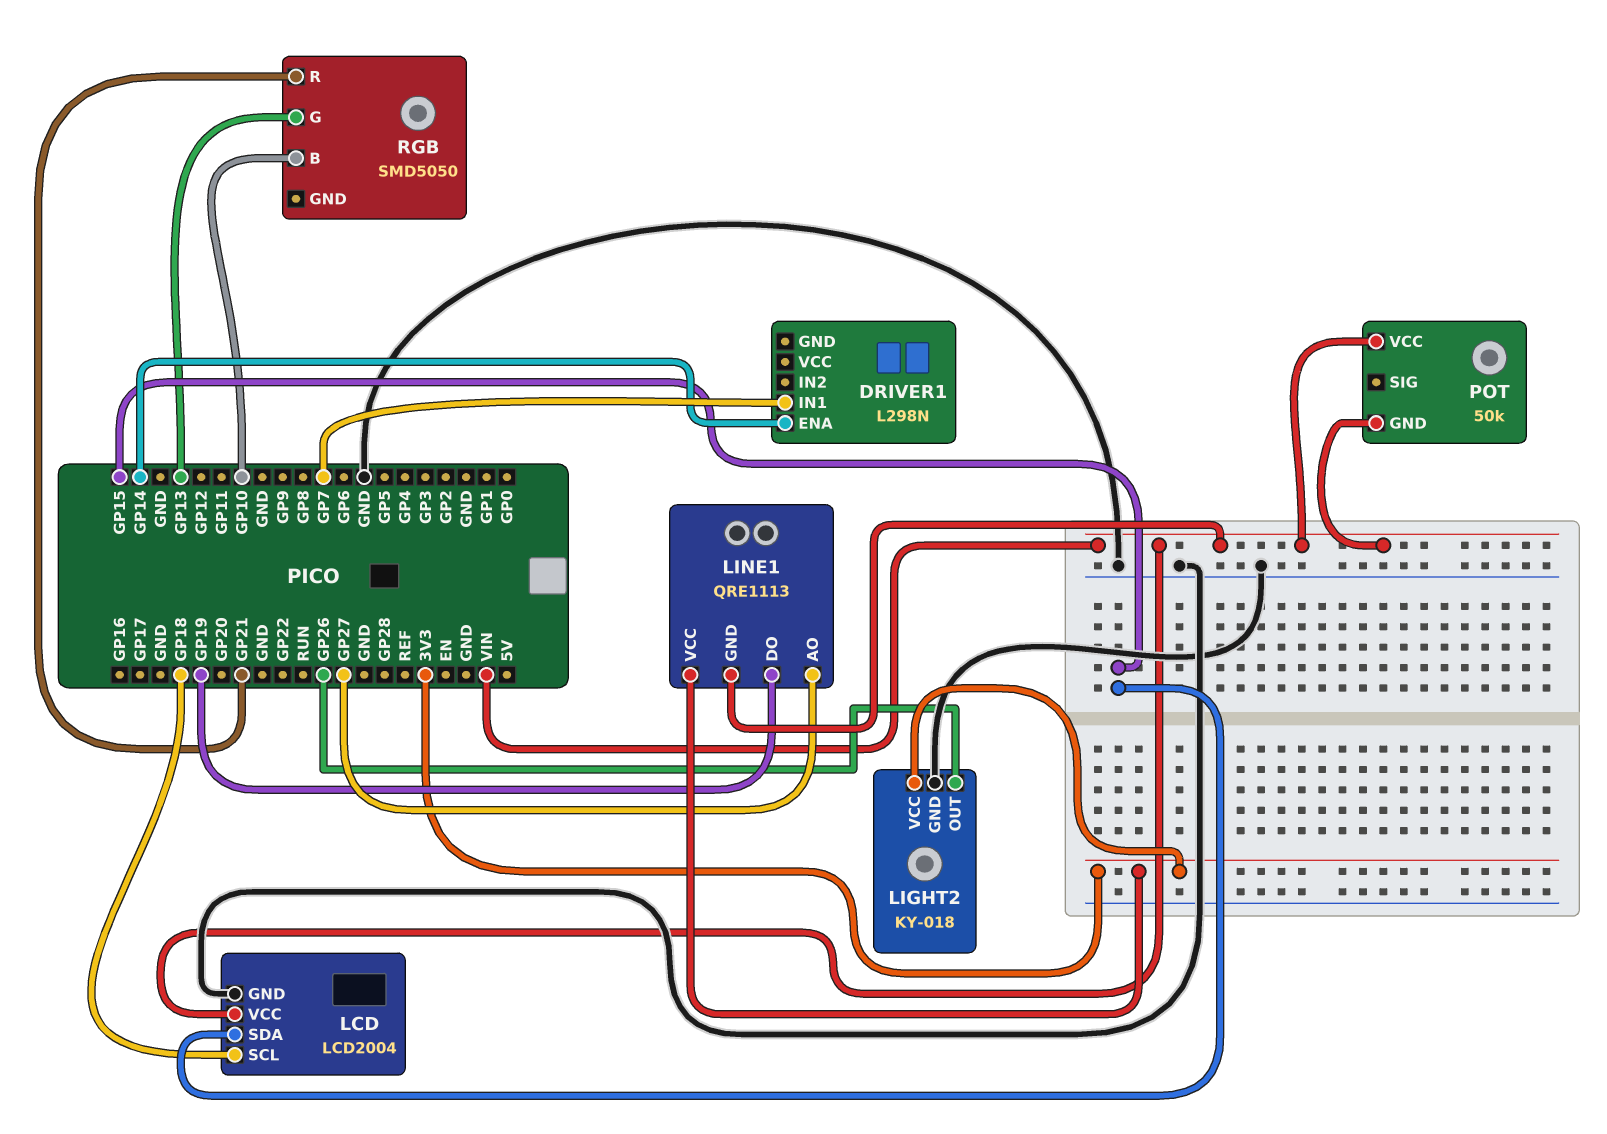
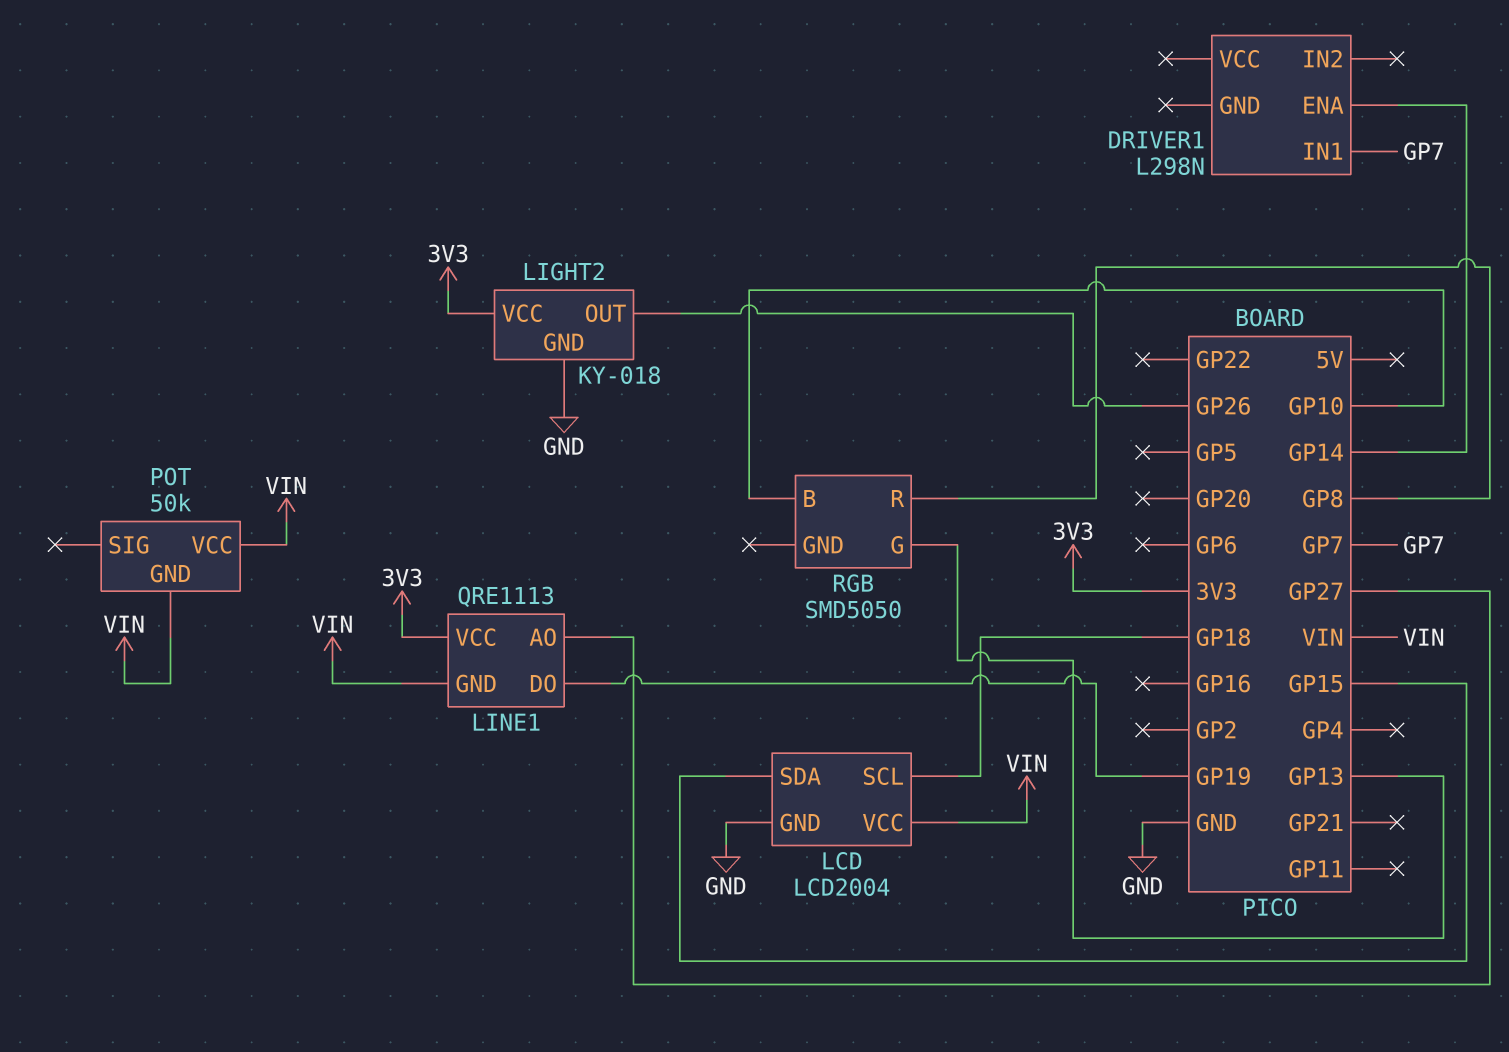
RGB pin R: GP21 -> GP8

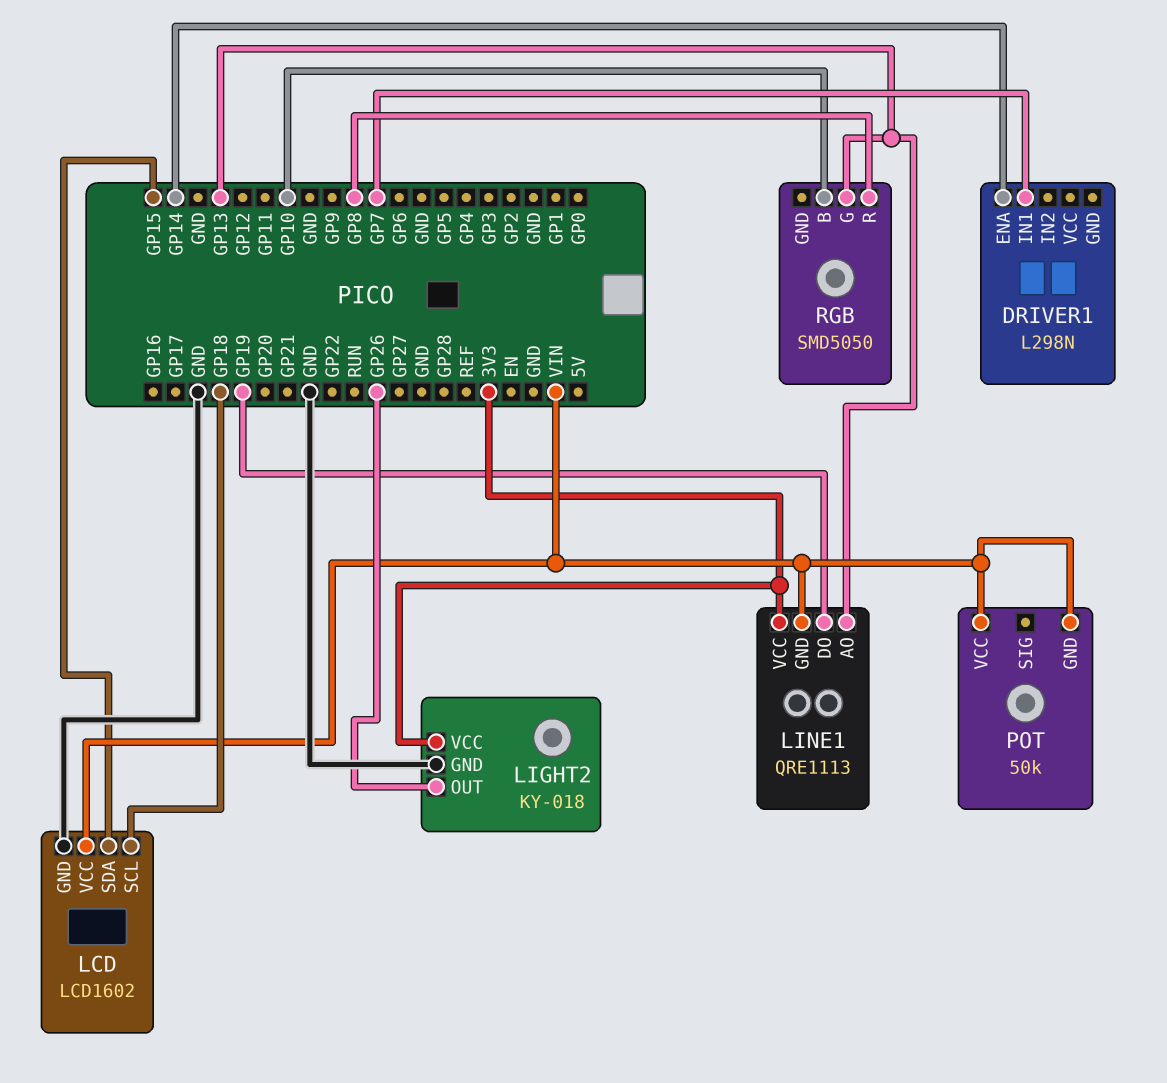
LCD: LCD2004 -> LCD1602
LINE1 pin AO: GP27 -> GP13

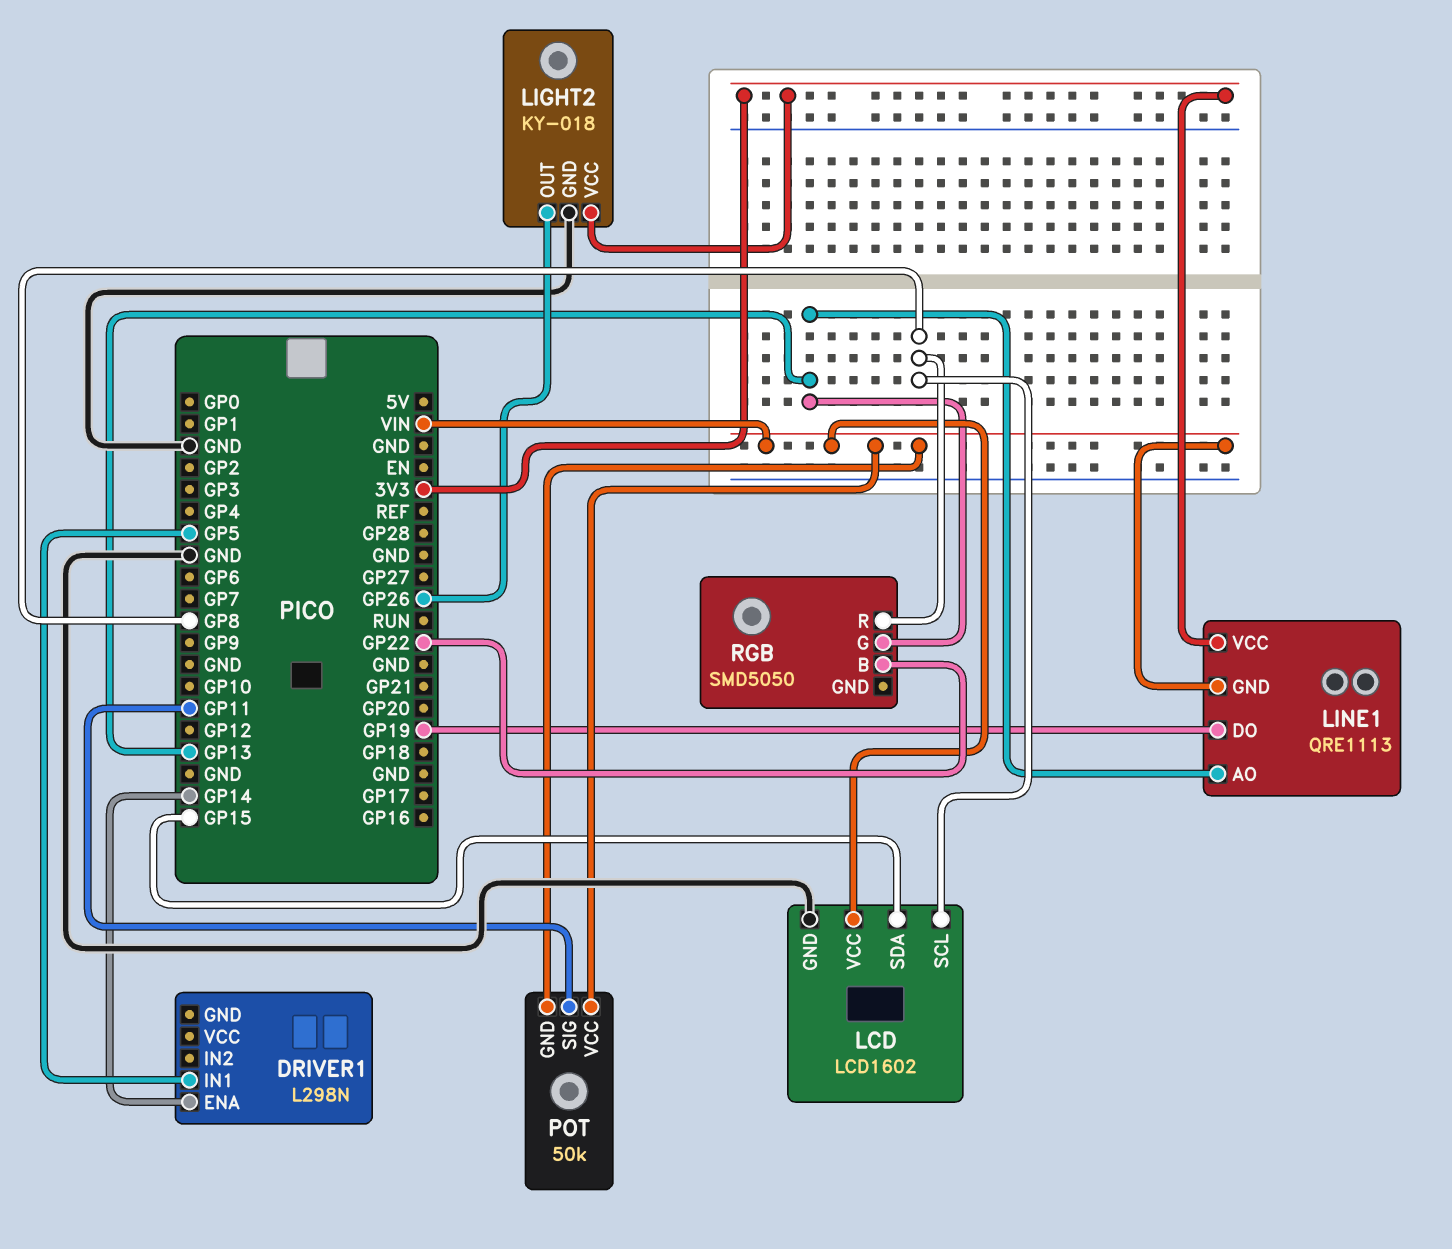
DRIVER1 pin IN1: GP7 -> GP5
LCD pin SCL: GP18 -> GP8
POT pin SIG: none -> GP11
RGB pin B: GP10 -> GP22

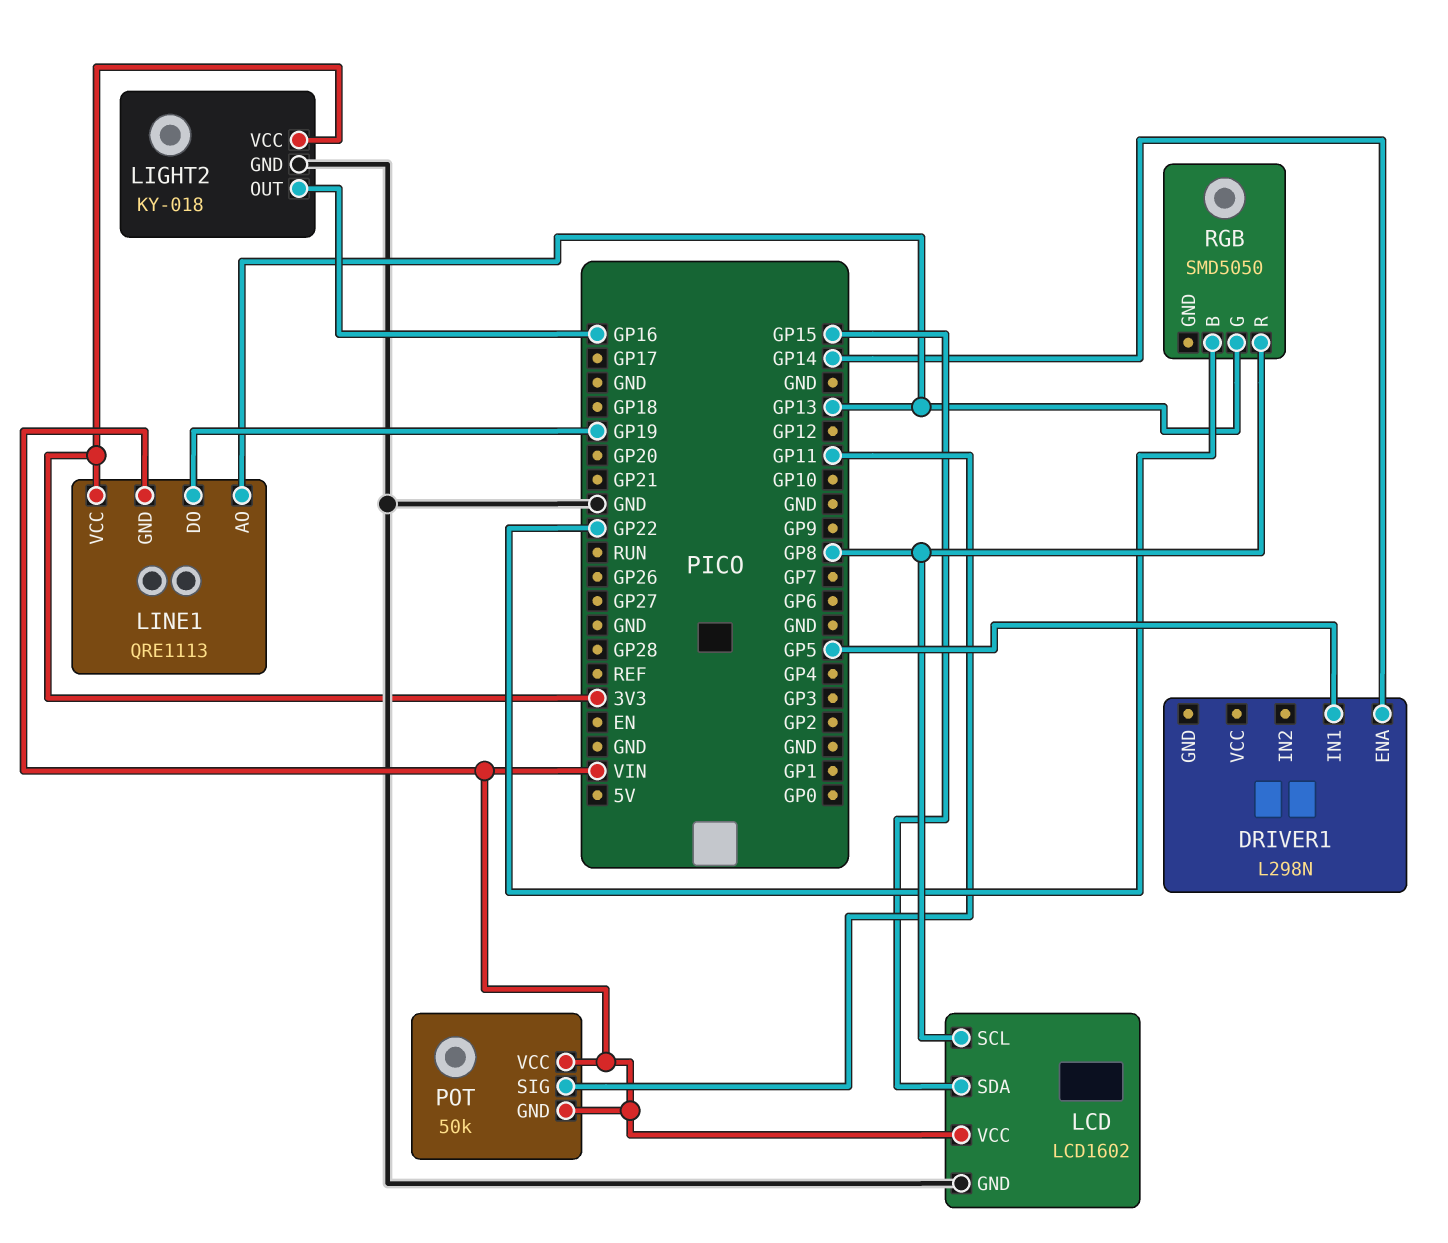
LIGHT2 pin OUT: GP26 -> GP16

